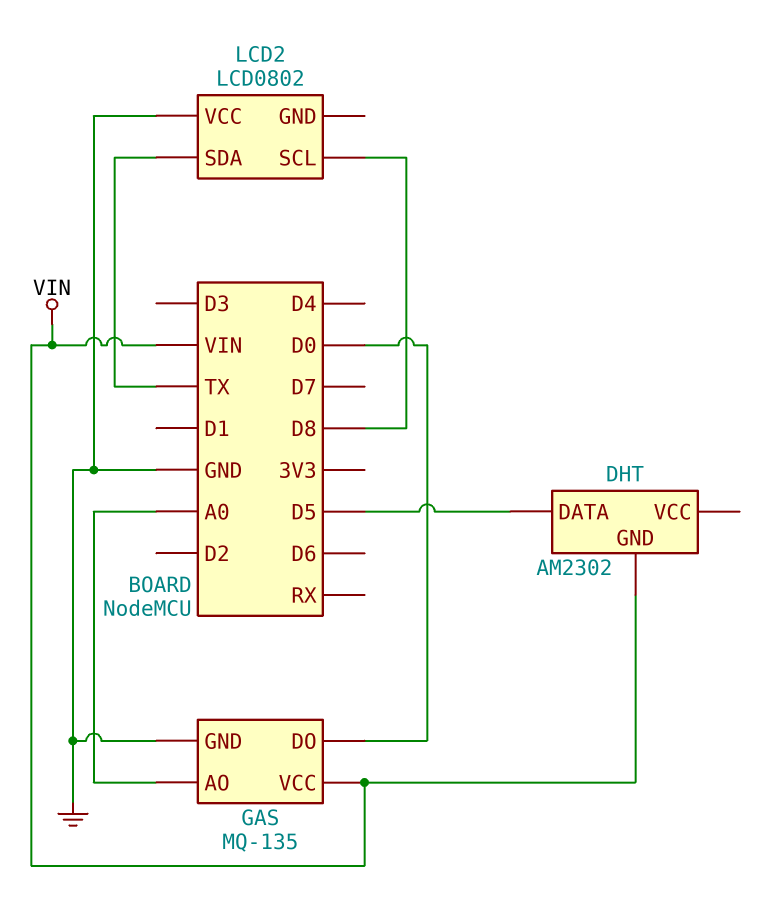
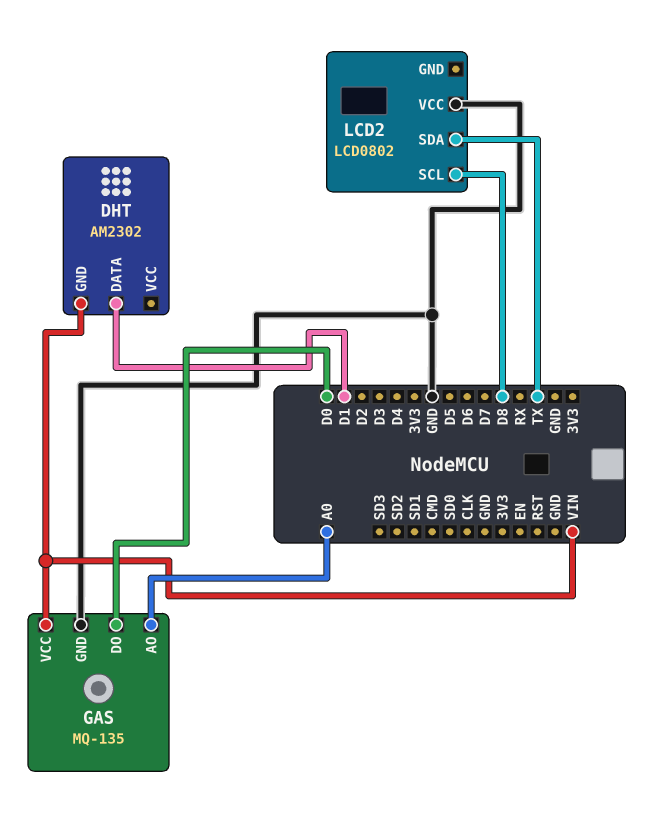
DHT pin DATA: D5 -> D1

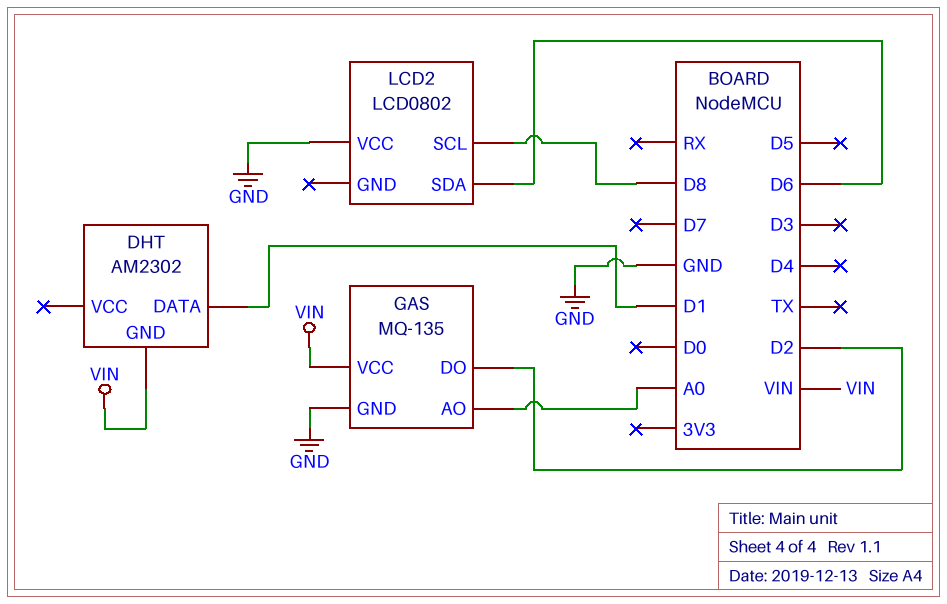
GAS pin DO: D0 -> D2
LCD2 pin SDA: TX -> D6

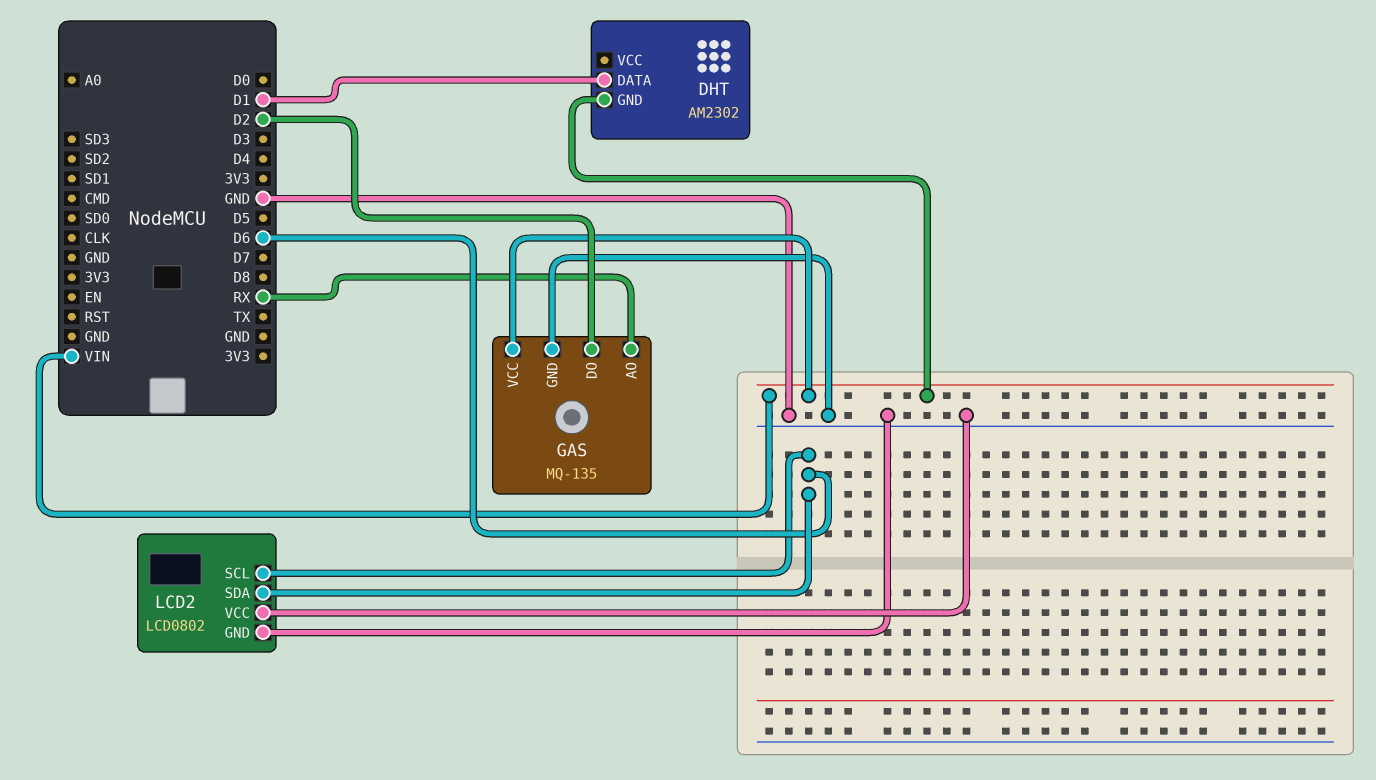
GAS pin AO: A0 -> RX
LCD2 pin GND: none -> GND
LCD2 pin SCL: D8 -> D6

